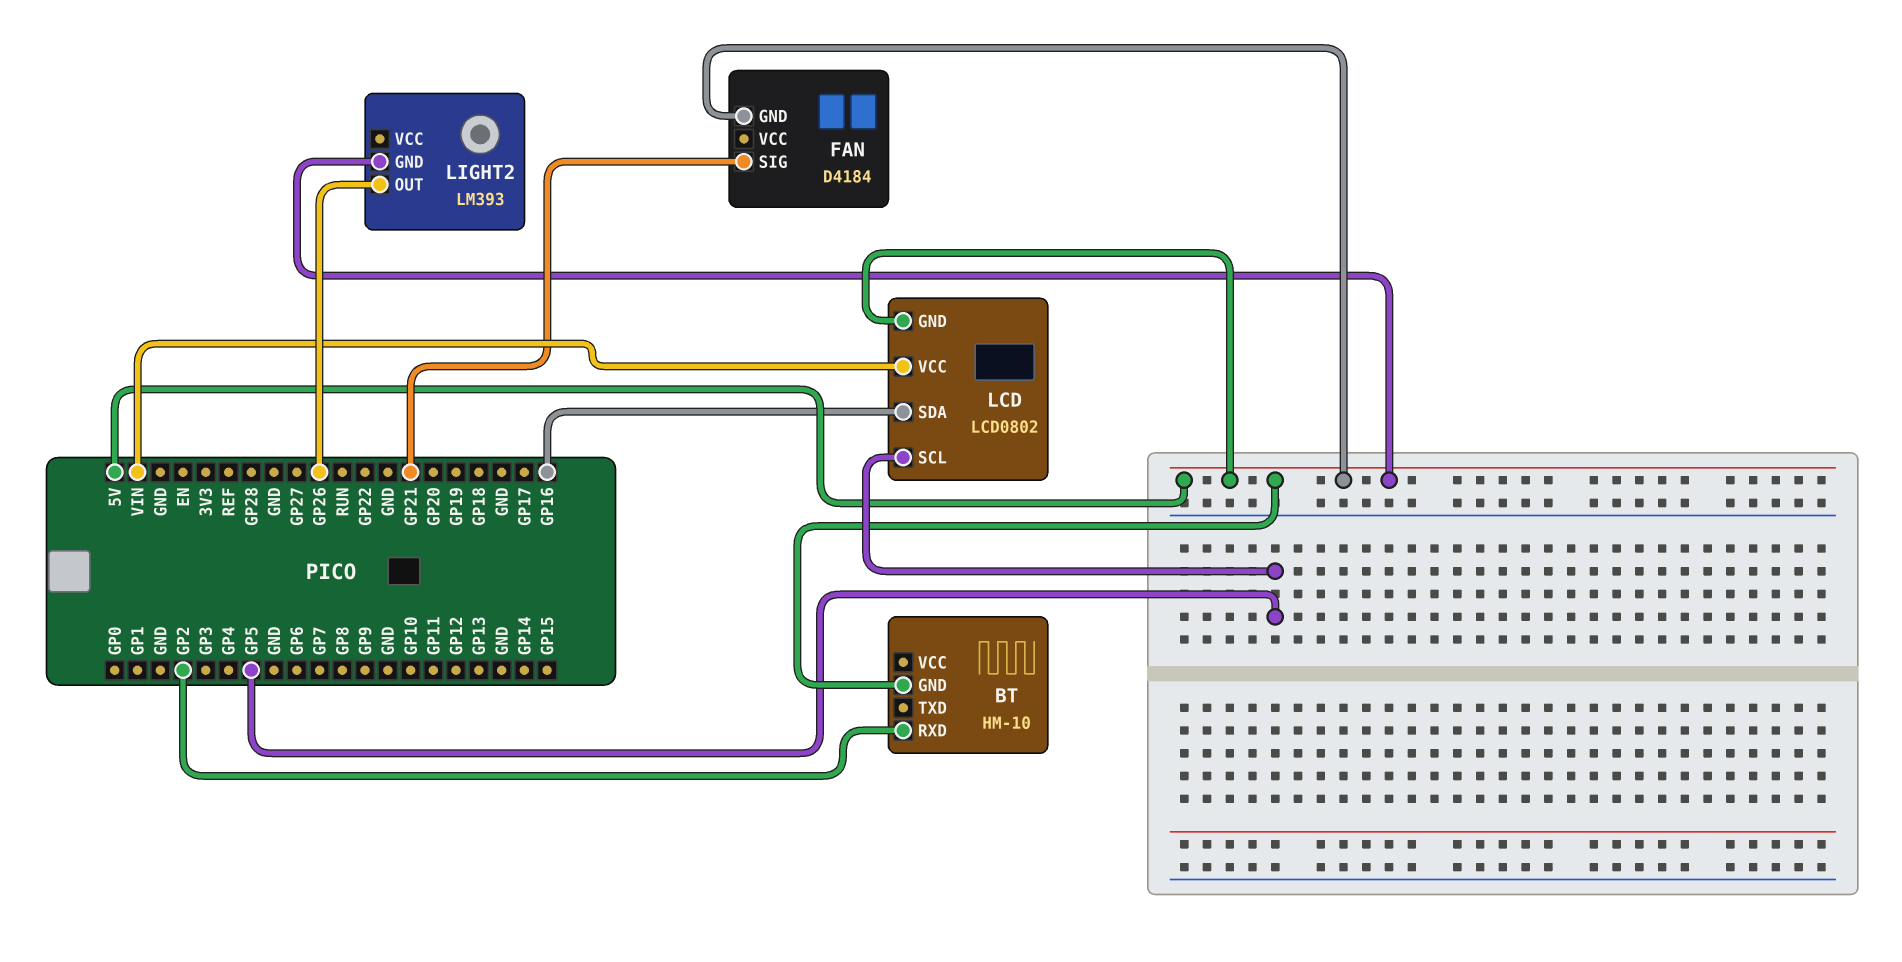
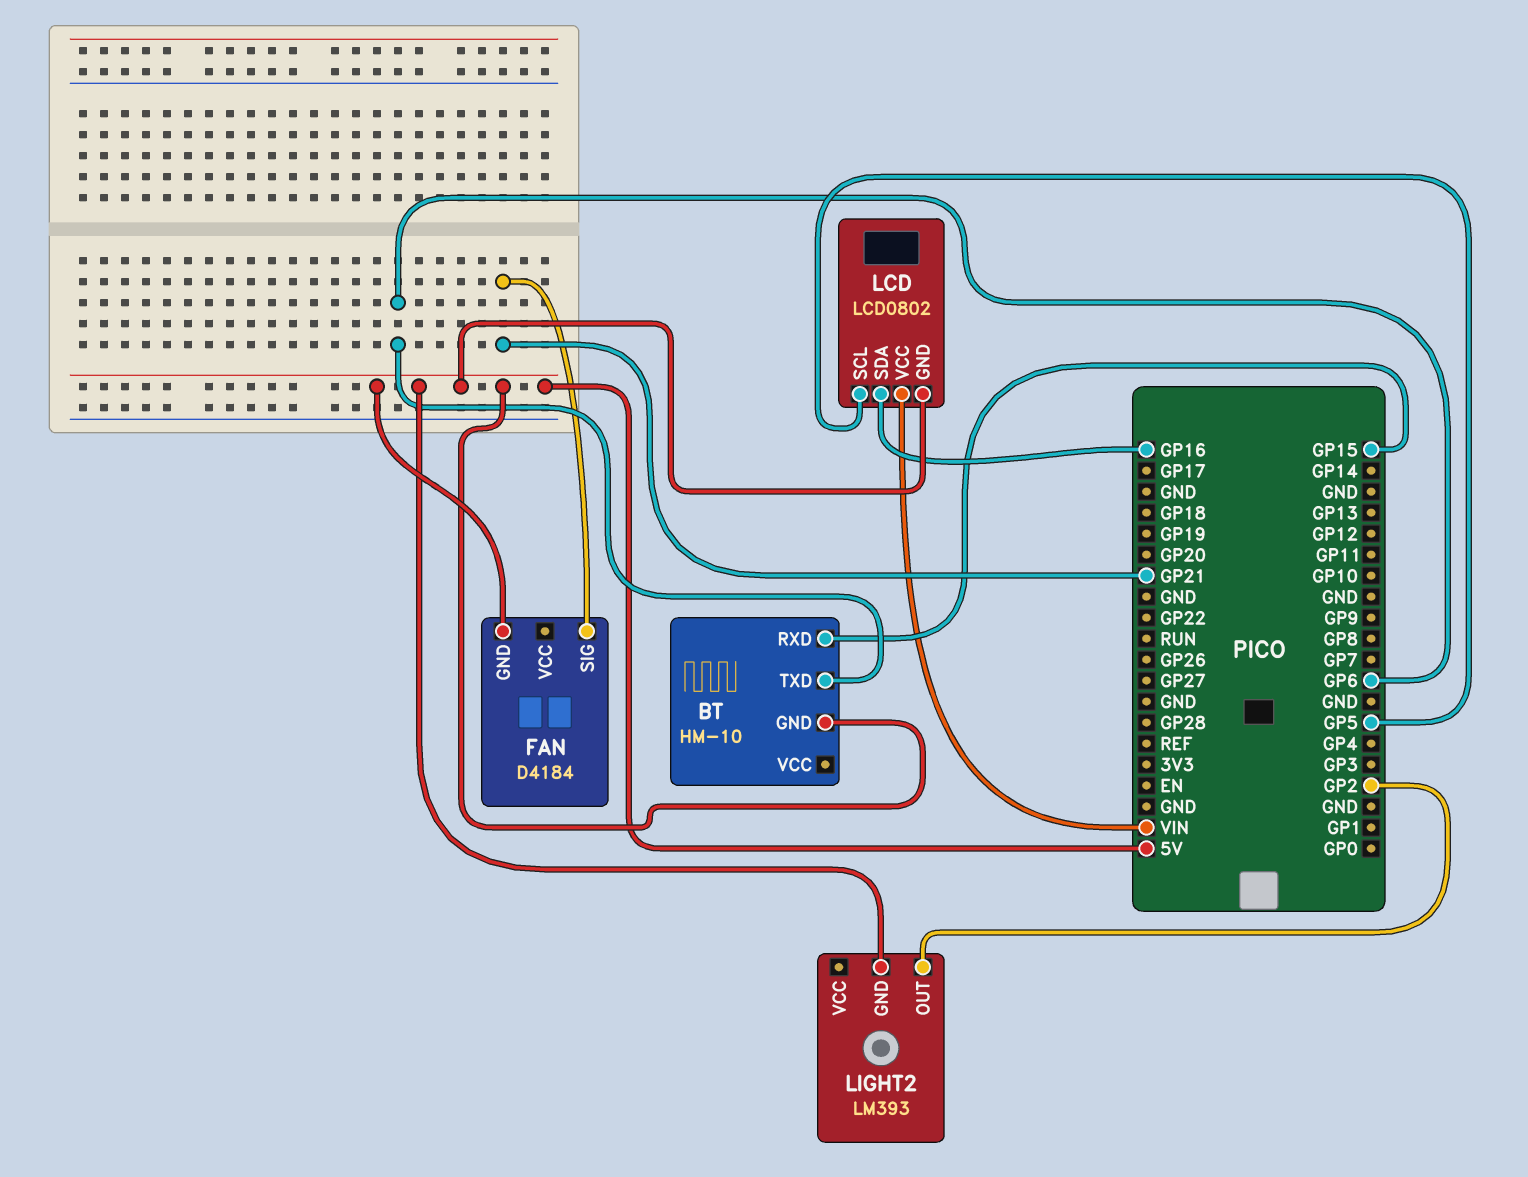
BT pin RXD: GP2 -> GP15
BT pin TXD: none -> GP6
LIGHT2 pin OUT: GP26 -> GP2

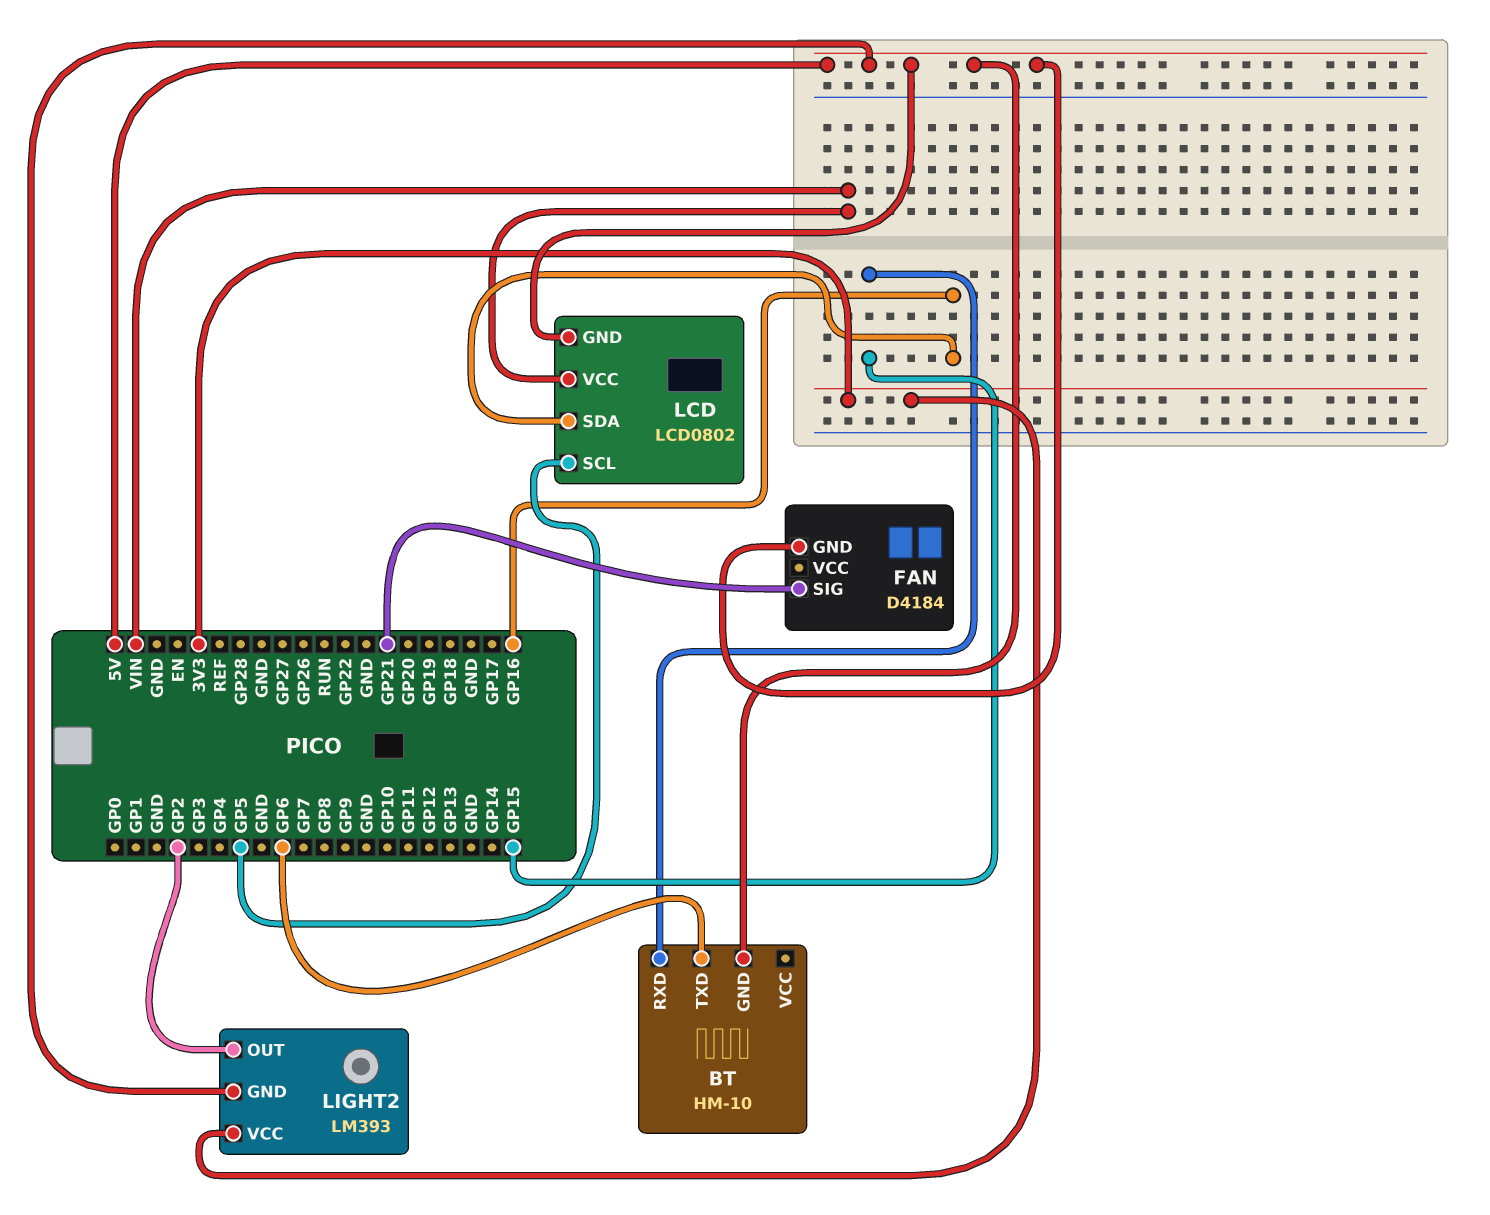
LIGHT2 pin VCC: none -> 3V3

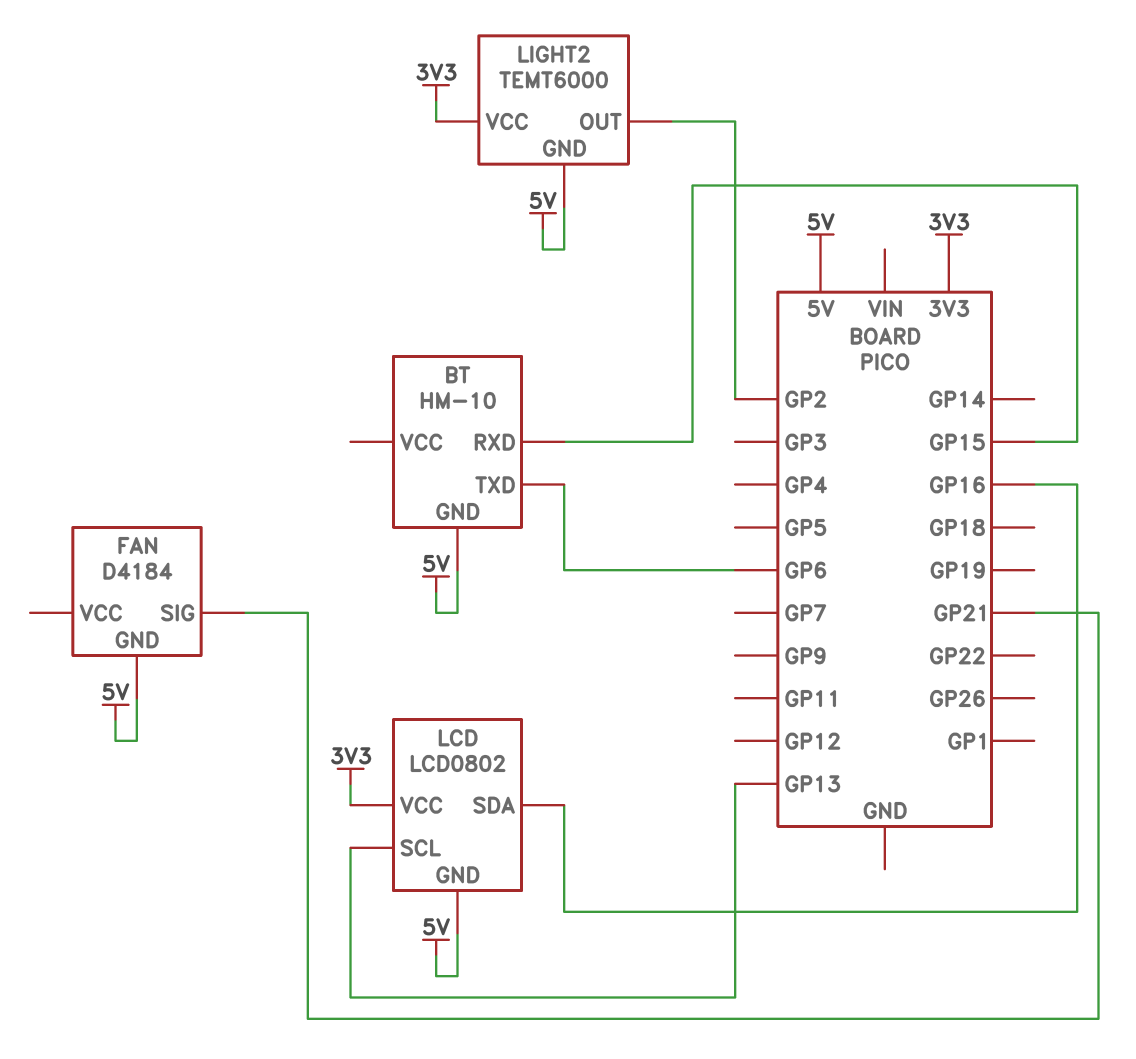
LCD pin SCL: GP5 -> GP13
LCD pin VCC: VIN -> 3V3
LIGHT2: LM393 -> TEMT6000

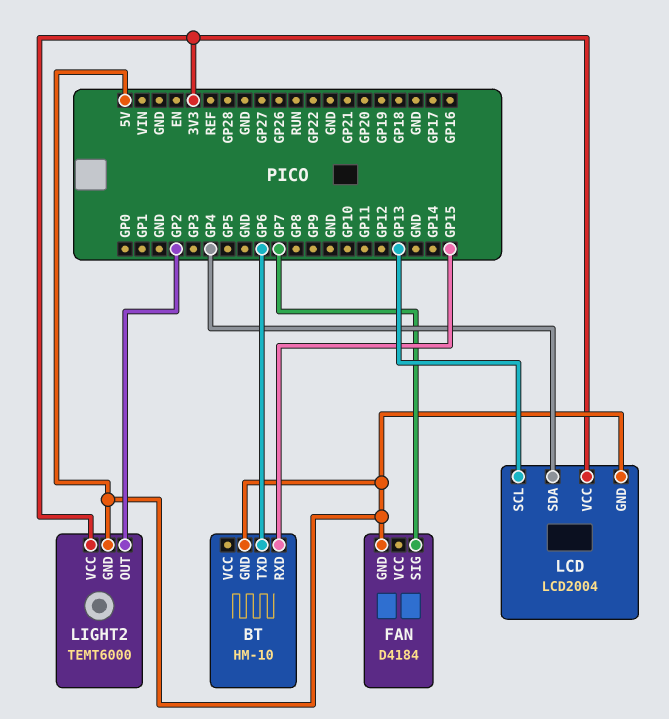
FAN pin SIG: GP21 -> GP7
LCD: LCD0802 -> LCD2004
LCD pin SDA: GP16 -> GP4

